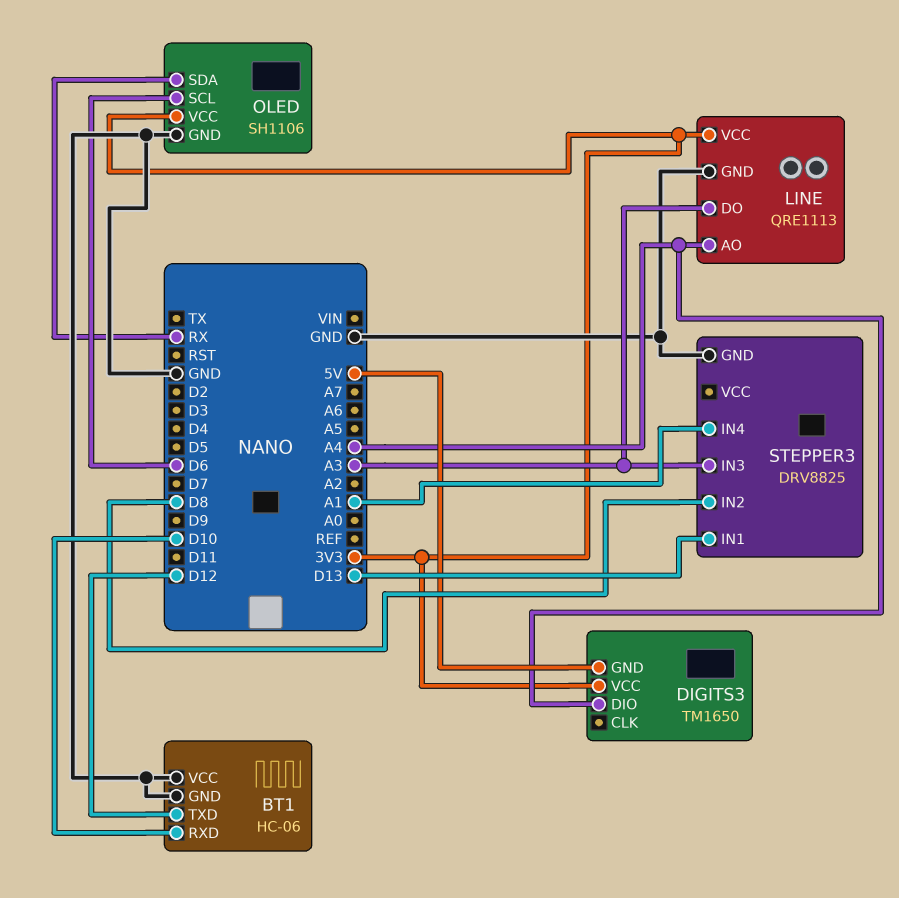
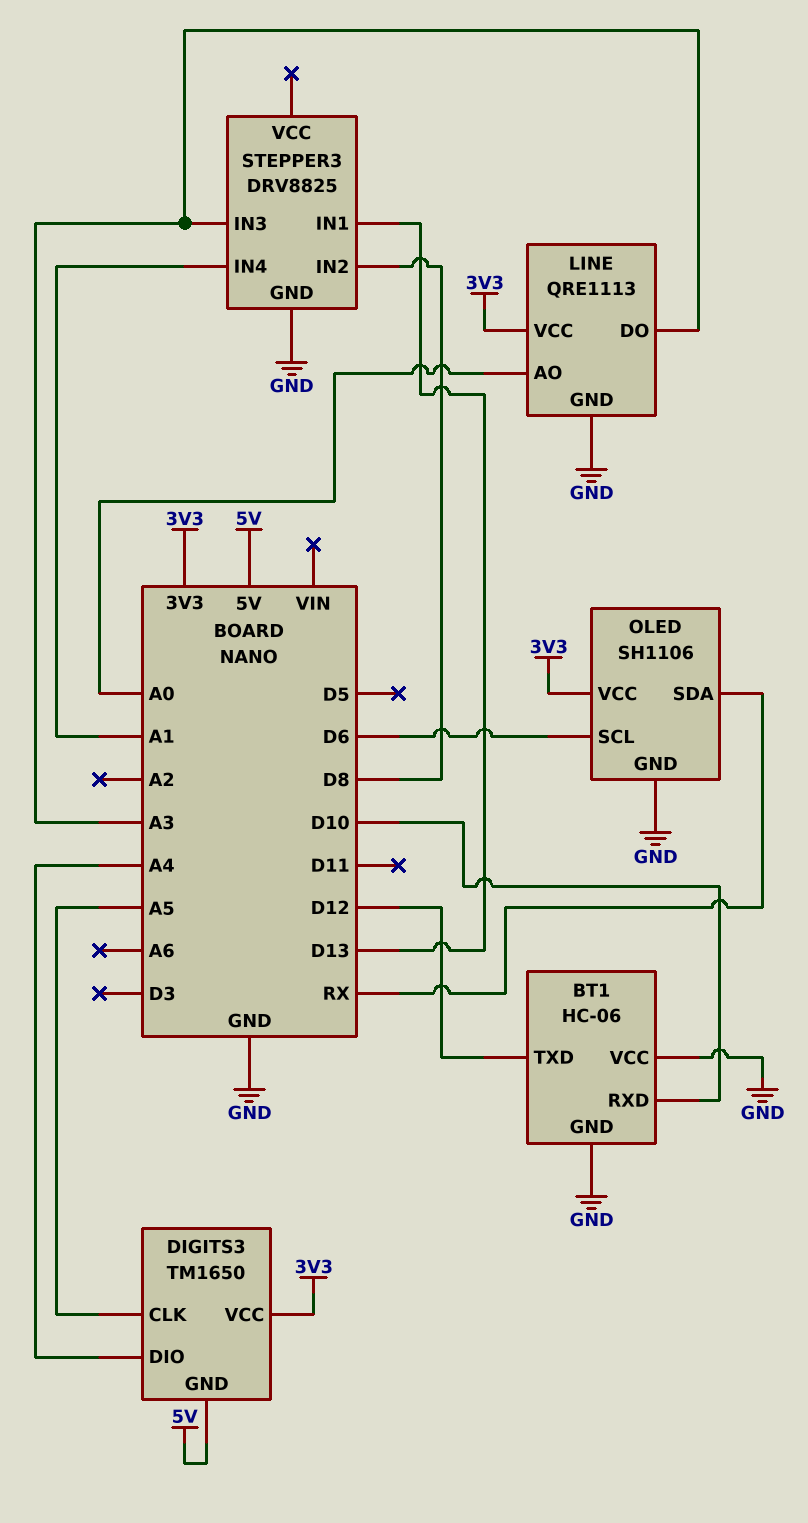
DIGITS3 pin CLK: none -> A5
LINE pin AO: A4 -> A0

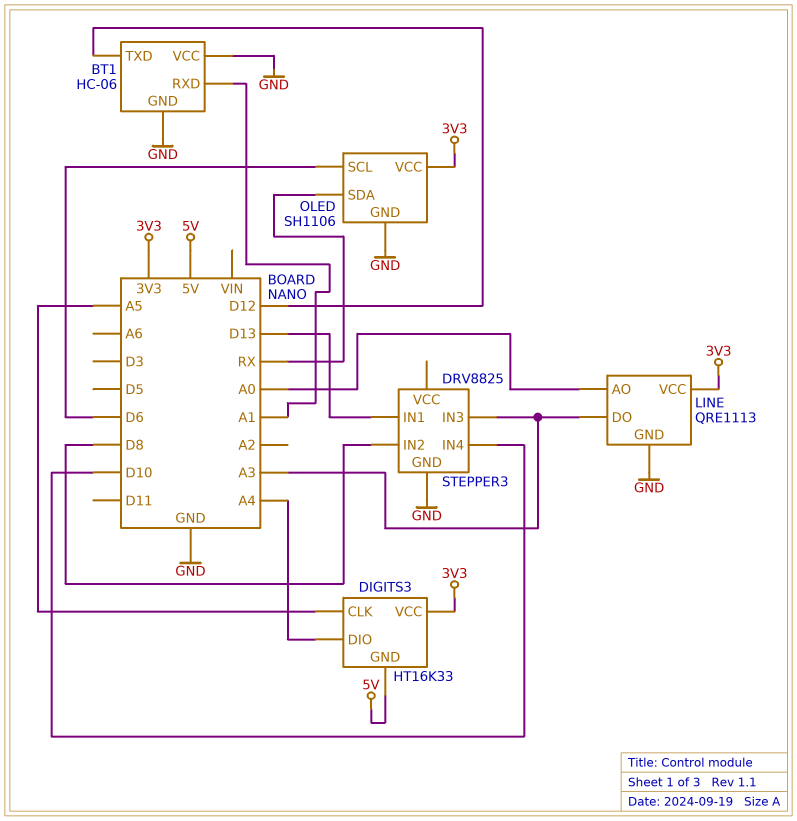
BT1 pin RXD: D10 -> A1
DIGITS3: TM1650 -> HT16K33
STEPPER3 pin IN4: A1 -> D10

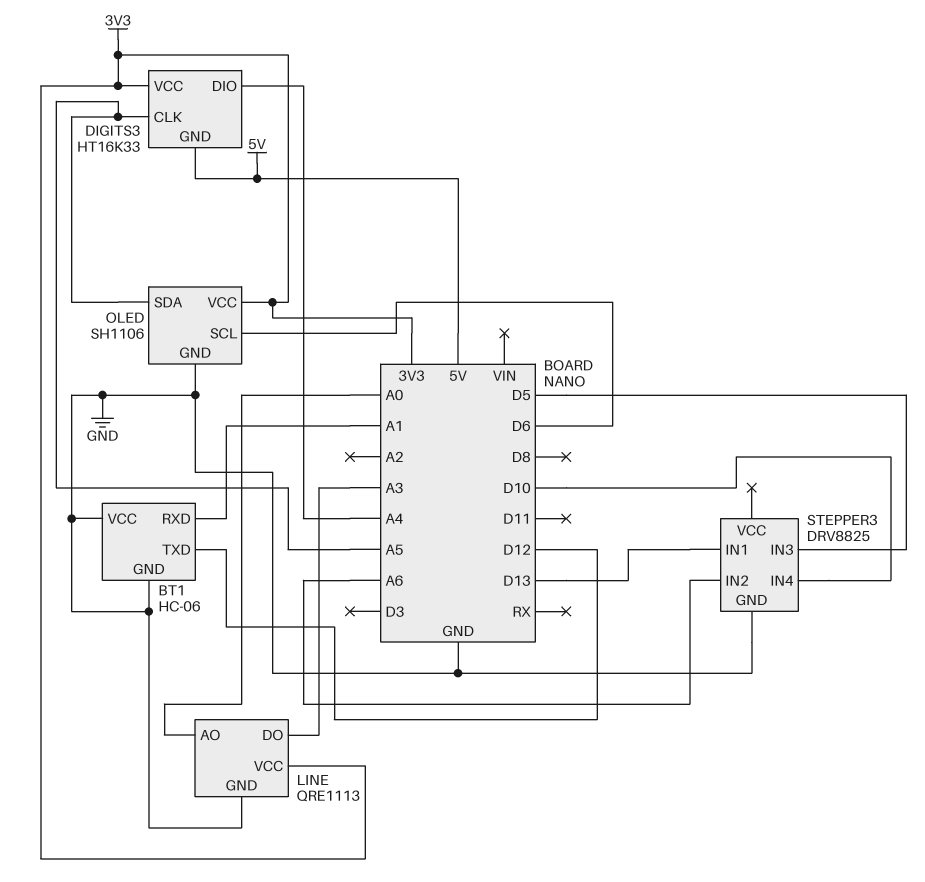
OLED pin SDA: RX -> A5
STEPPER3 pin IN2: D8 -> A6
STEPPER3 pin IN3: A3 -> D5

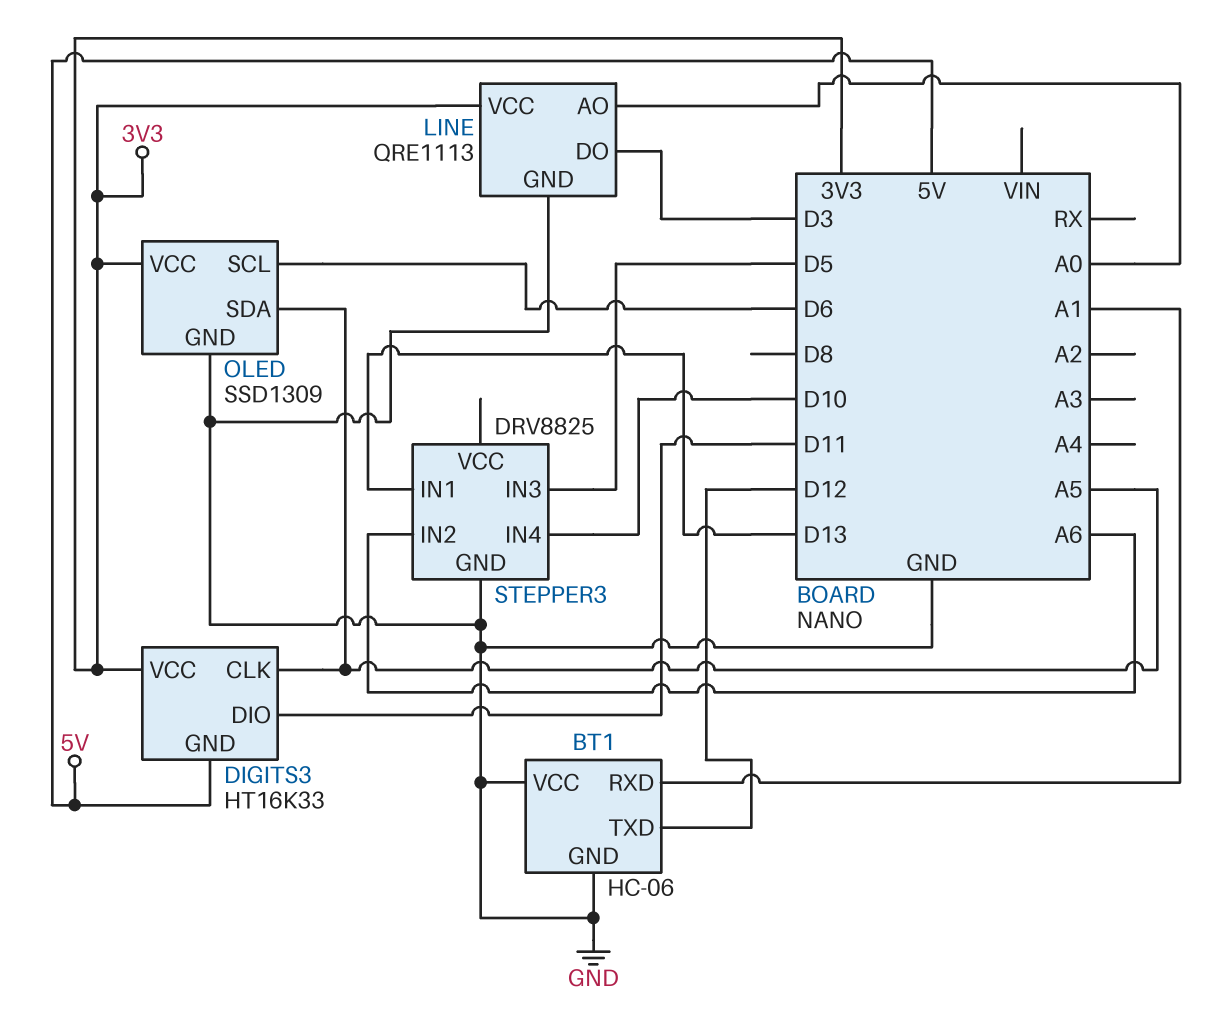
DIGITS3 pin DIO: A4 -> D11
LINE pin DO: A3 -> D3
OLED: SH1106 -> SSD1309

